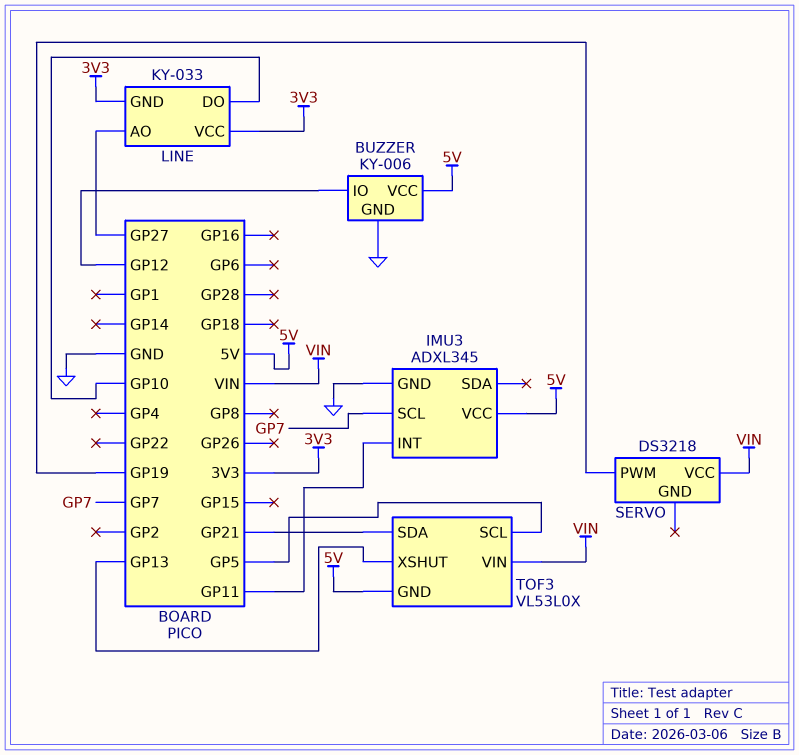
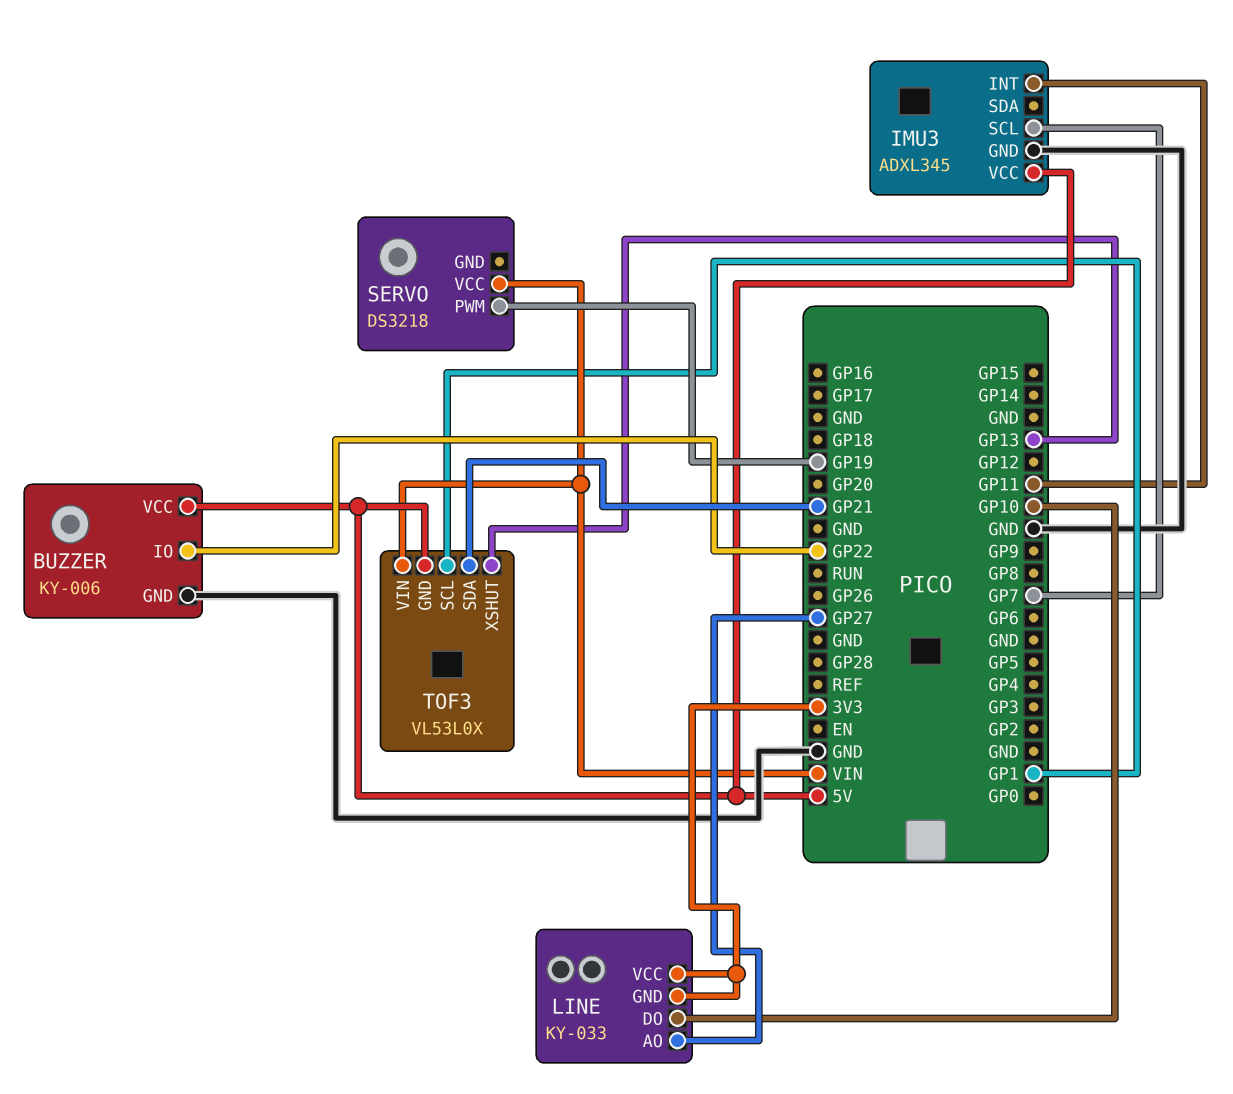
BUZZER pin IO: GP12 -> GP22
TOF3 pin SCL: GP5 -> GP1

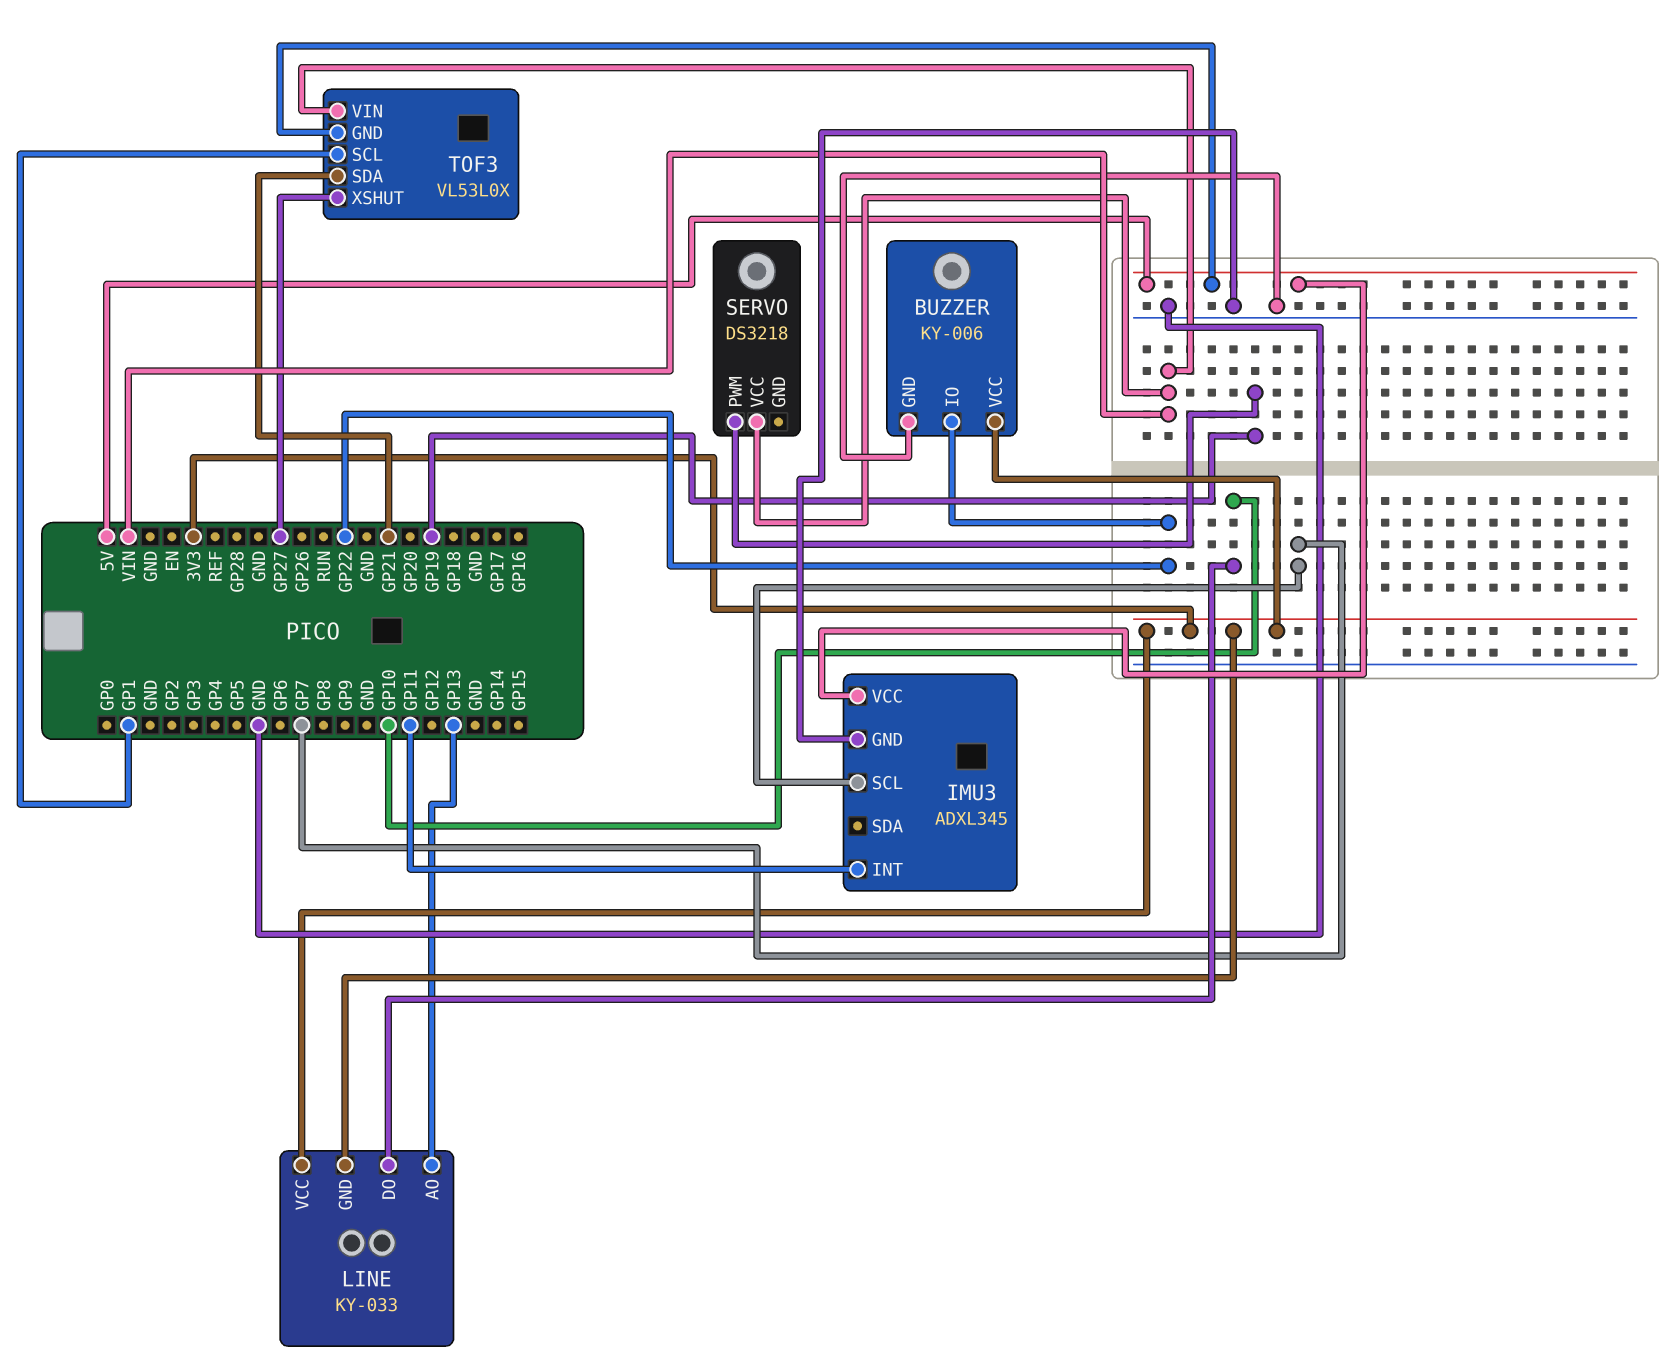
BUZZER pin VCC: 5V -> 3V3
LINE pin AO: GP27 -> GP13
TOF3 pin XSHUT: GP13 -> GP27

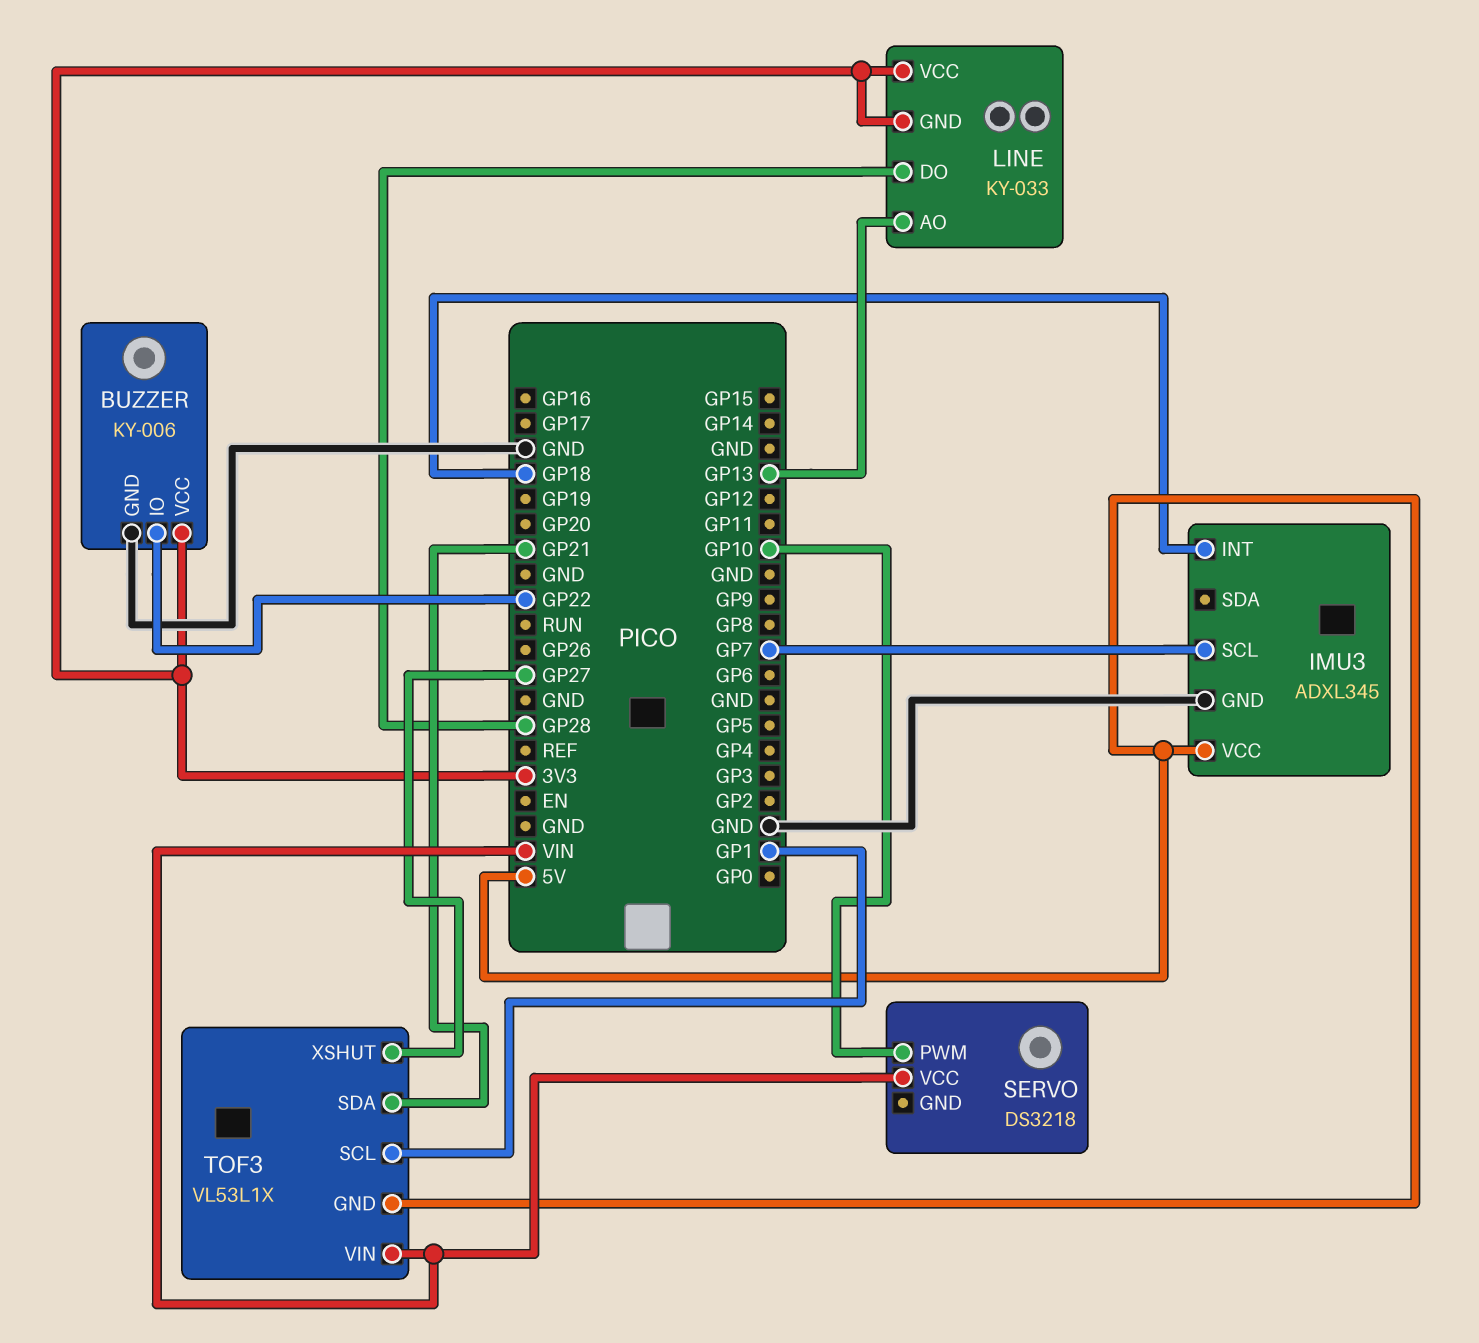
IMU3 pin INT: GP11 -> GP18
LINE pin DO: GP10 -> GP28
SERVO pin PWM: GP19 -> GP10
TOF3: VL53L0X -> VL53L1X

